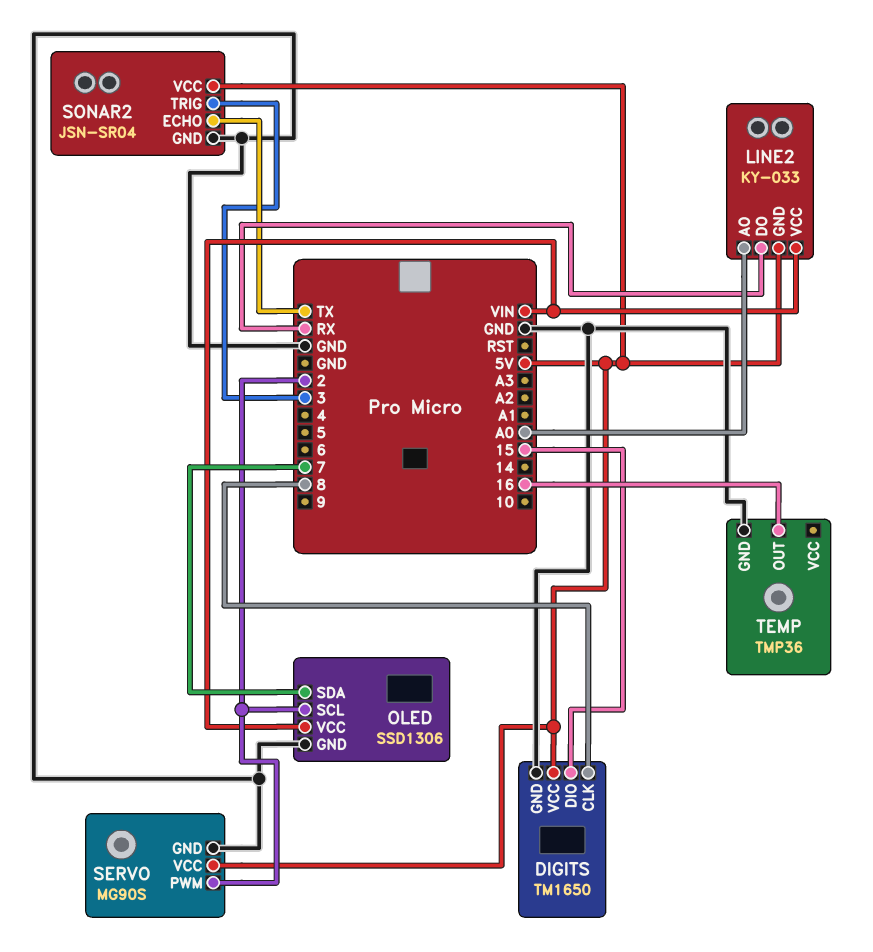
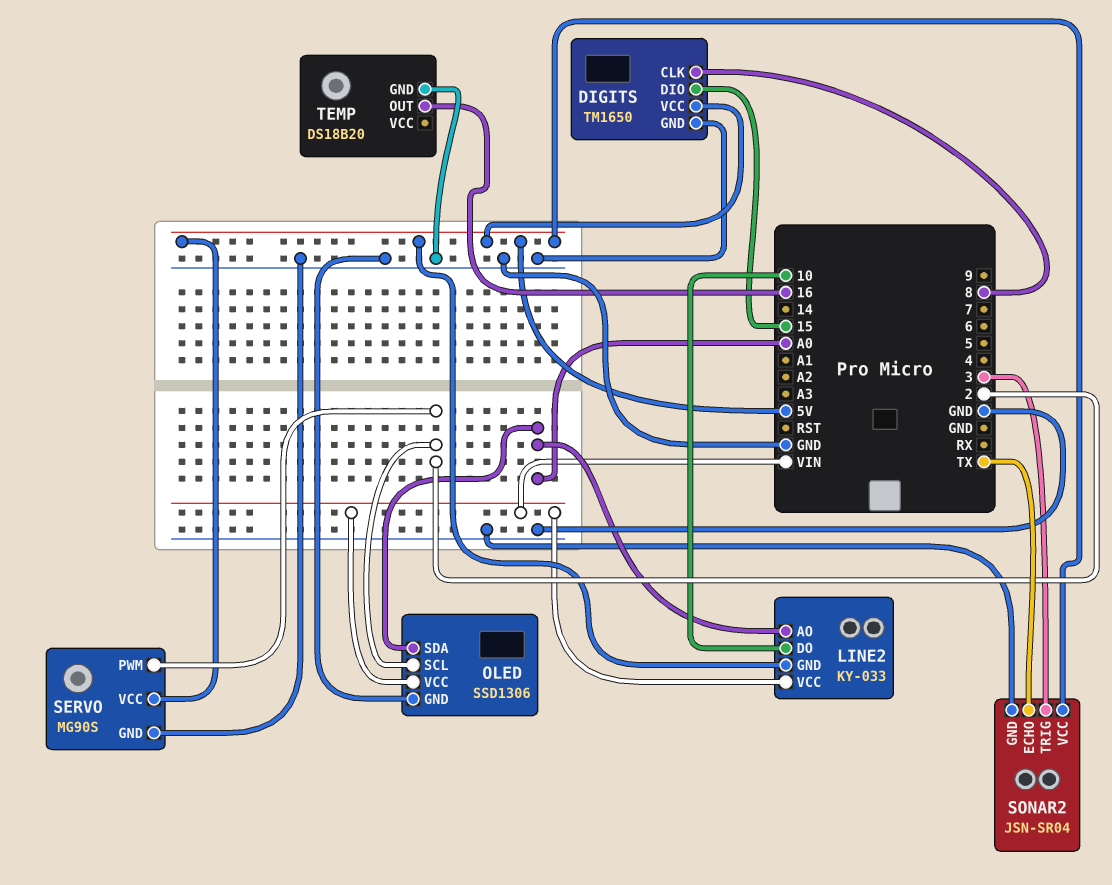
LINE2 pin DO: RX -> 10
OLED pin SDA: 7 -> A0
TEMP: TMP36 -> DS18B20

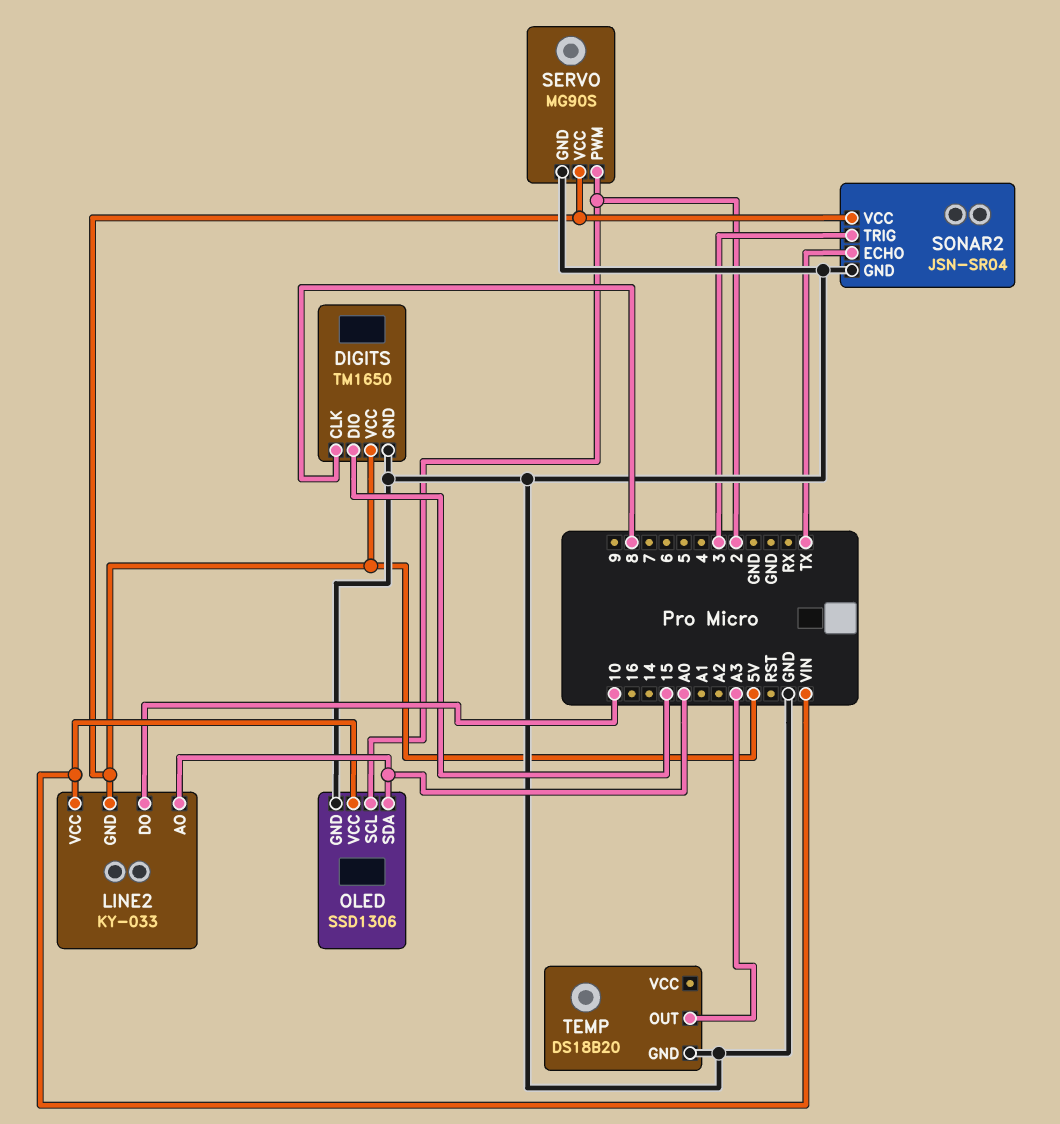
TEMP pin OUT: 16 -> A3

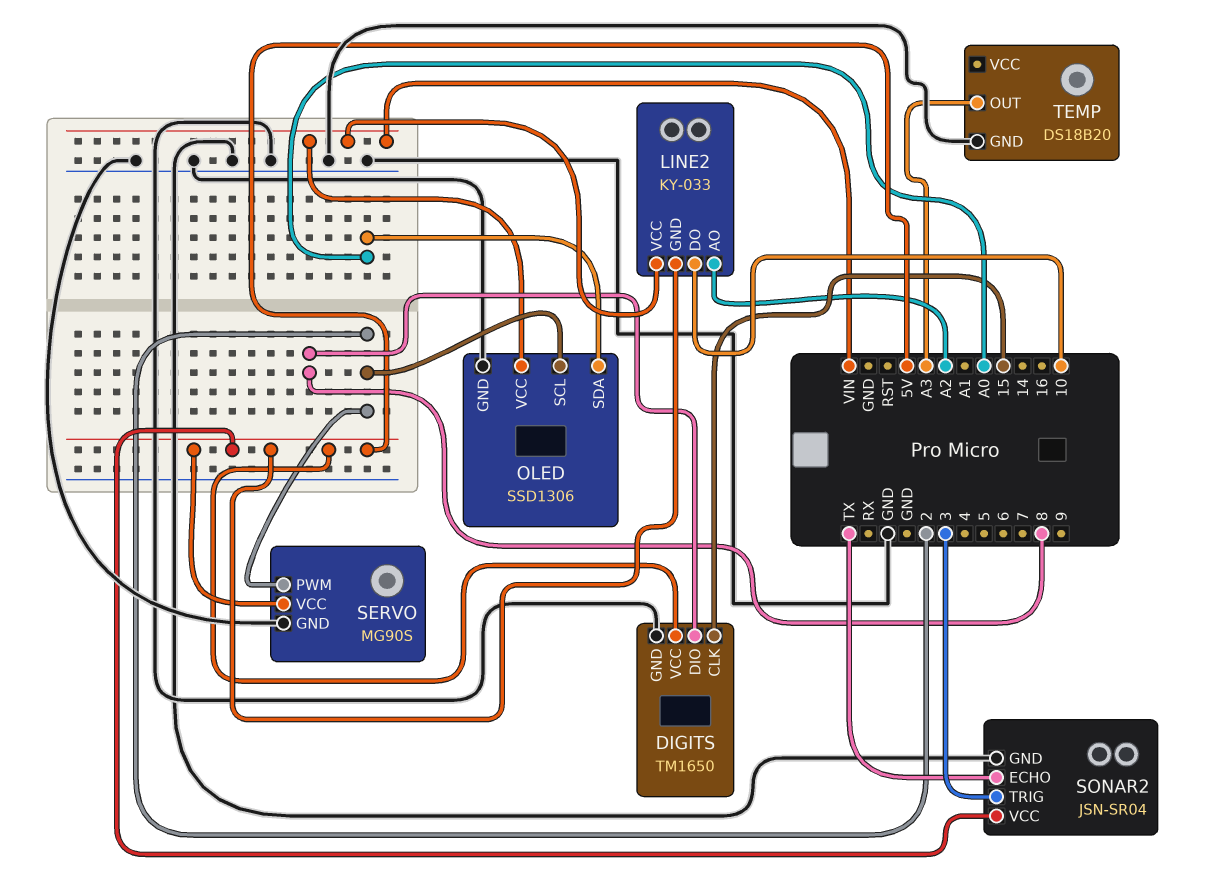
DIGITS pin CLK: 8 -> 15
DIGITS pin DIO: 15 -> 8
LINE2 pin AO: A0 -> A2

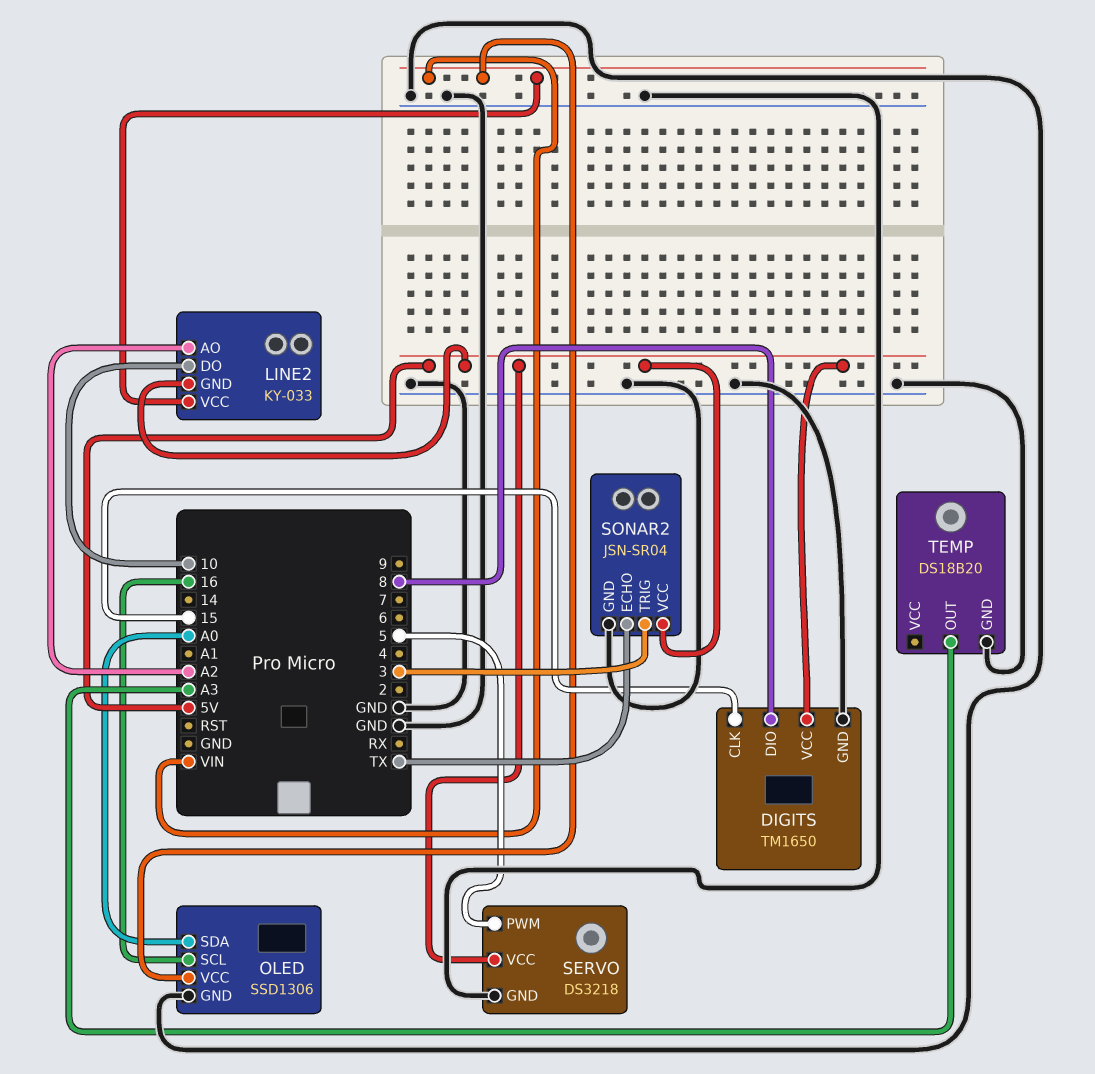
OLED pin SCL: 2 -> 16
SERVO: MG90S -> DS3218
SERVO pin PWM: 2 -> 5

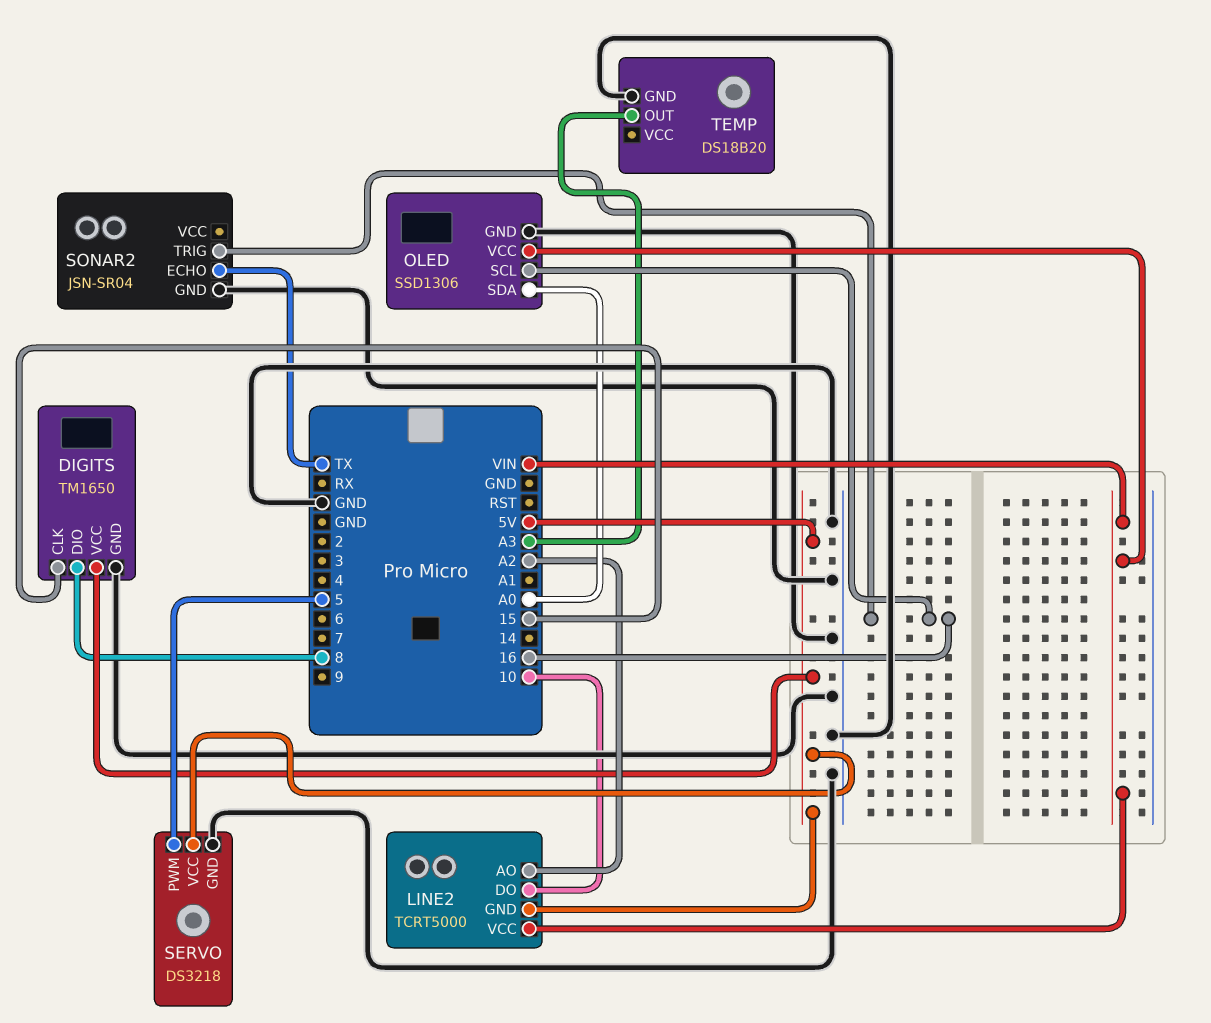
LINE2: KY-033 -> TCRT5000
SONAR2 pin TRIG: 3 -> 16
SONAR2 pin VCC: 5V -> none

